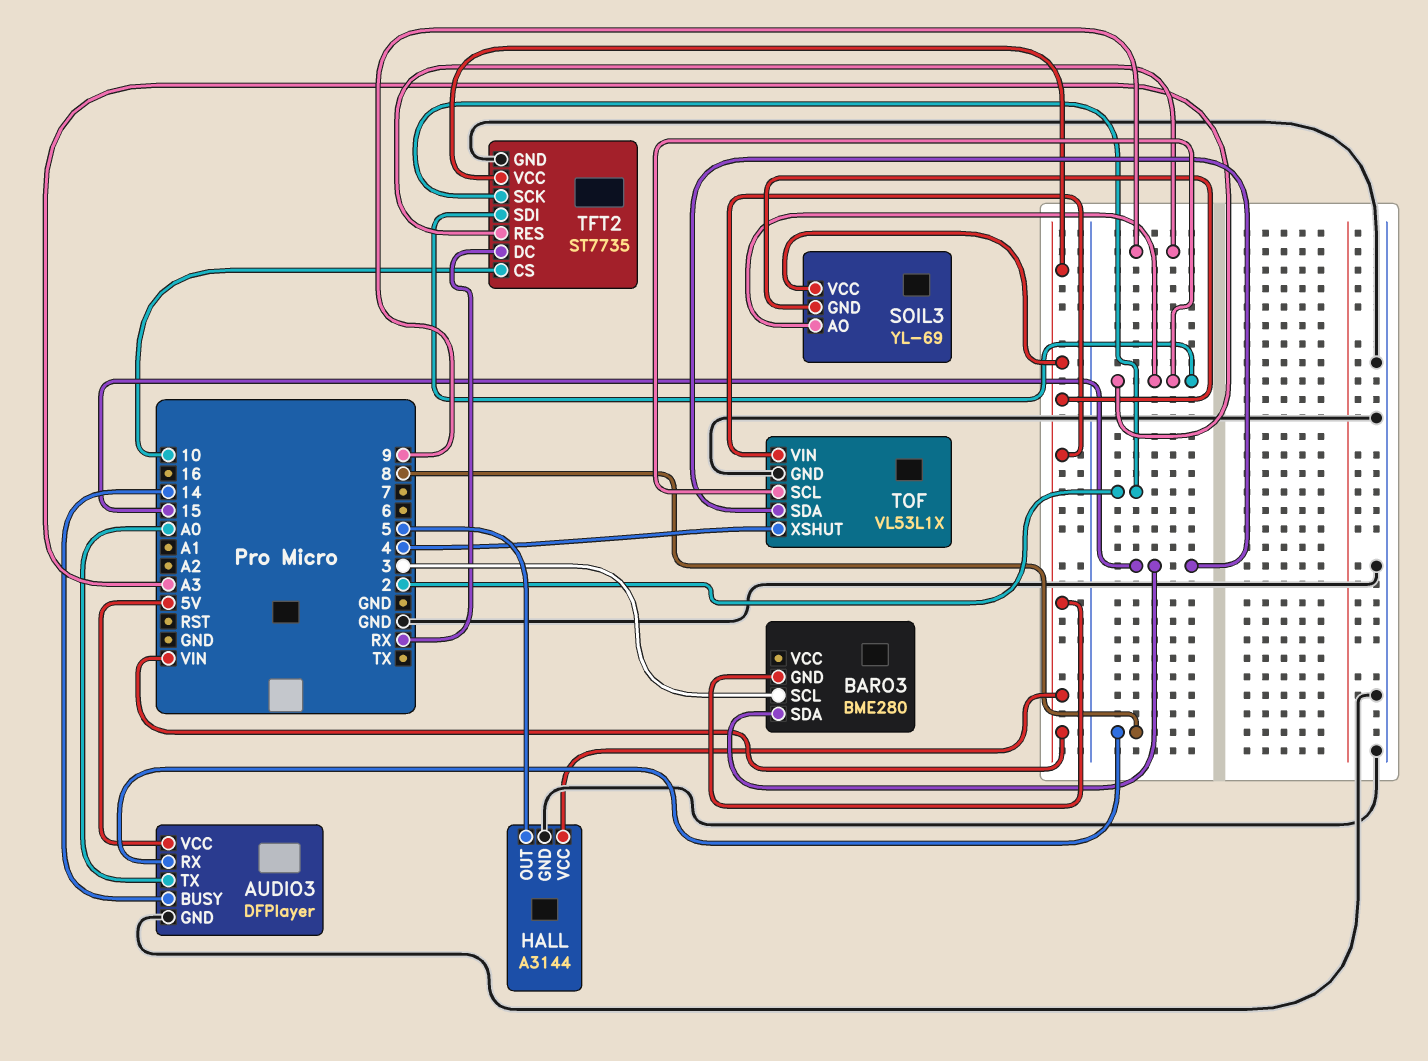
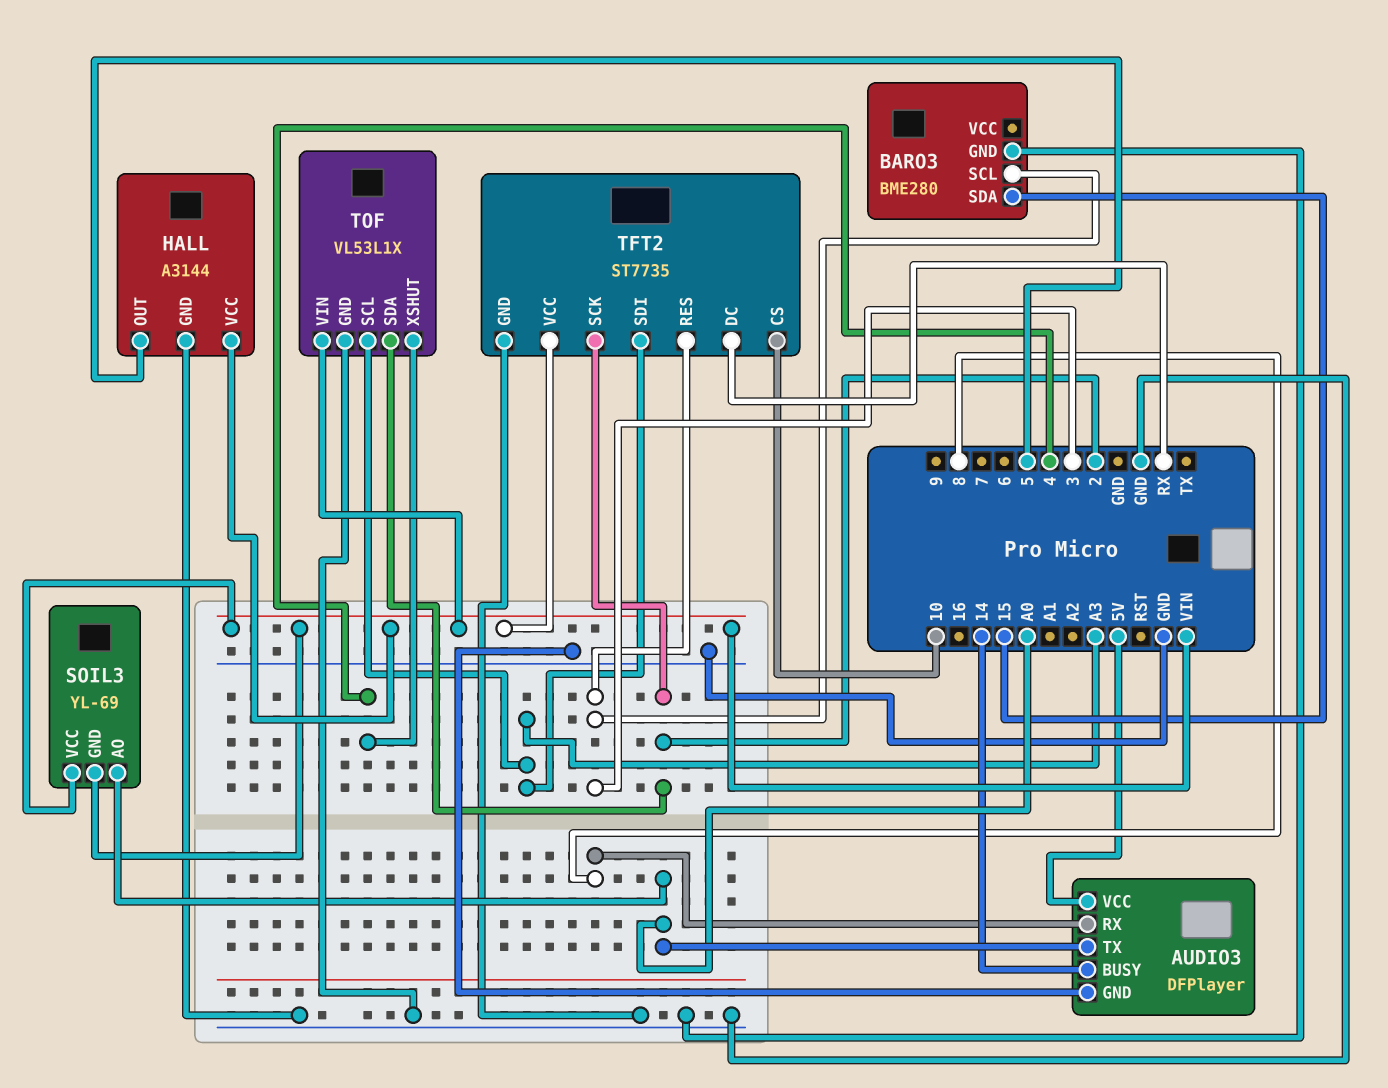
BARO3 pin GND: VIN -> GND
SOIL3 pin AO: A3 -> A0
TFT2 pin RES: 9 -> 3
TOF pin SDA: 15 -> 2

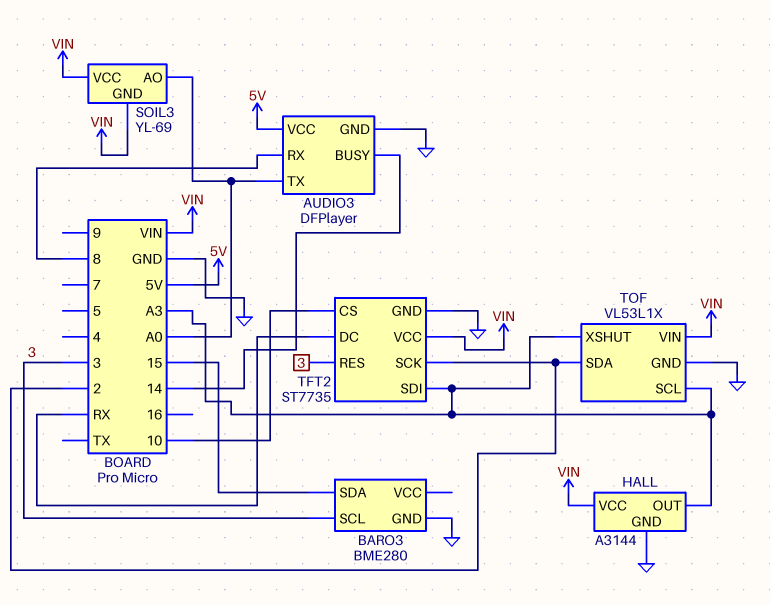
HALL pin OUT: 5 -> A3
TOF pin XSHUT: 4 -> A3

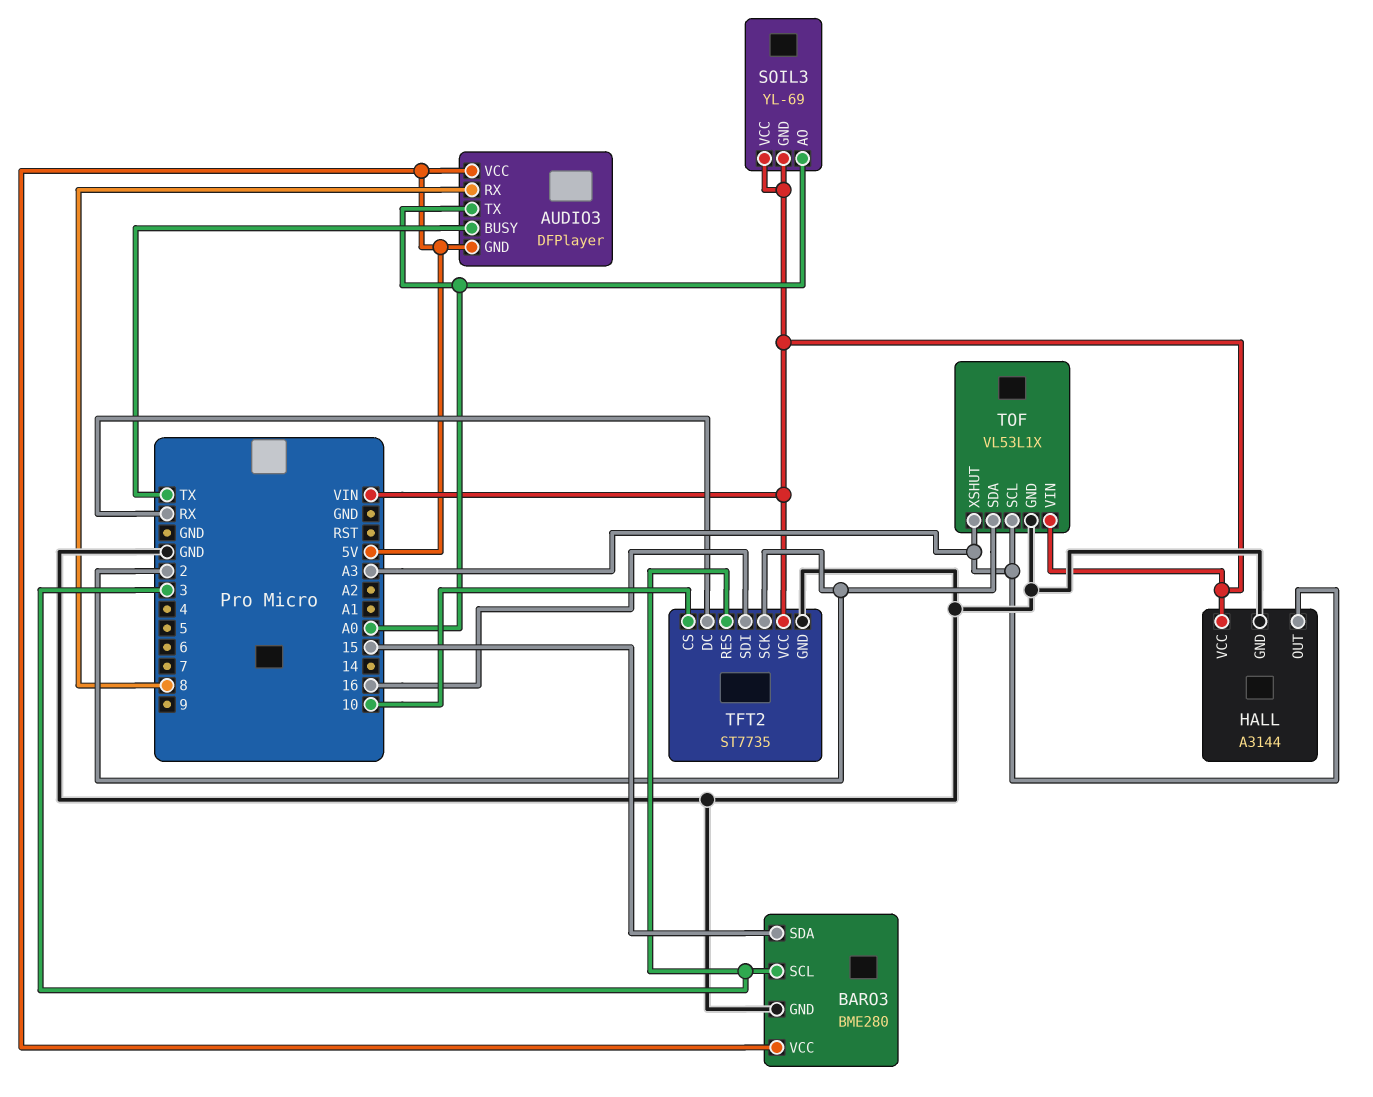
AUDIO3 pin BUSY: 14 -> TX
AUDIO3 pin GND: GND -> 5V
BARO3 pin VCC: none -> 5V
TFT2 pin SDI: A3 -> 16

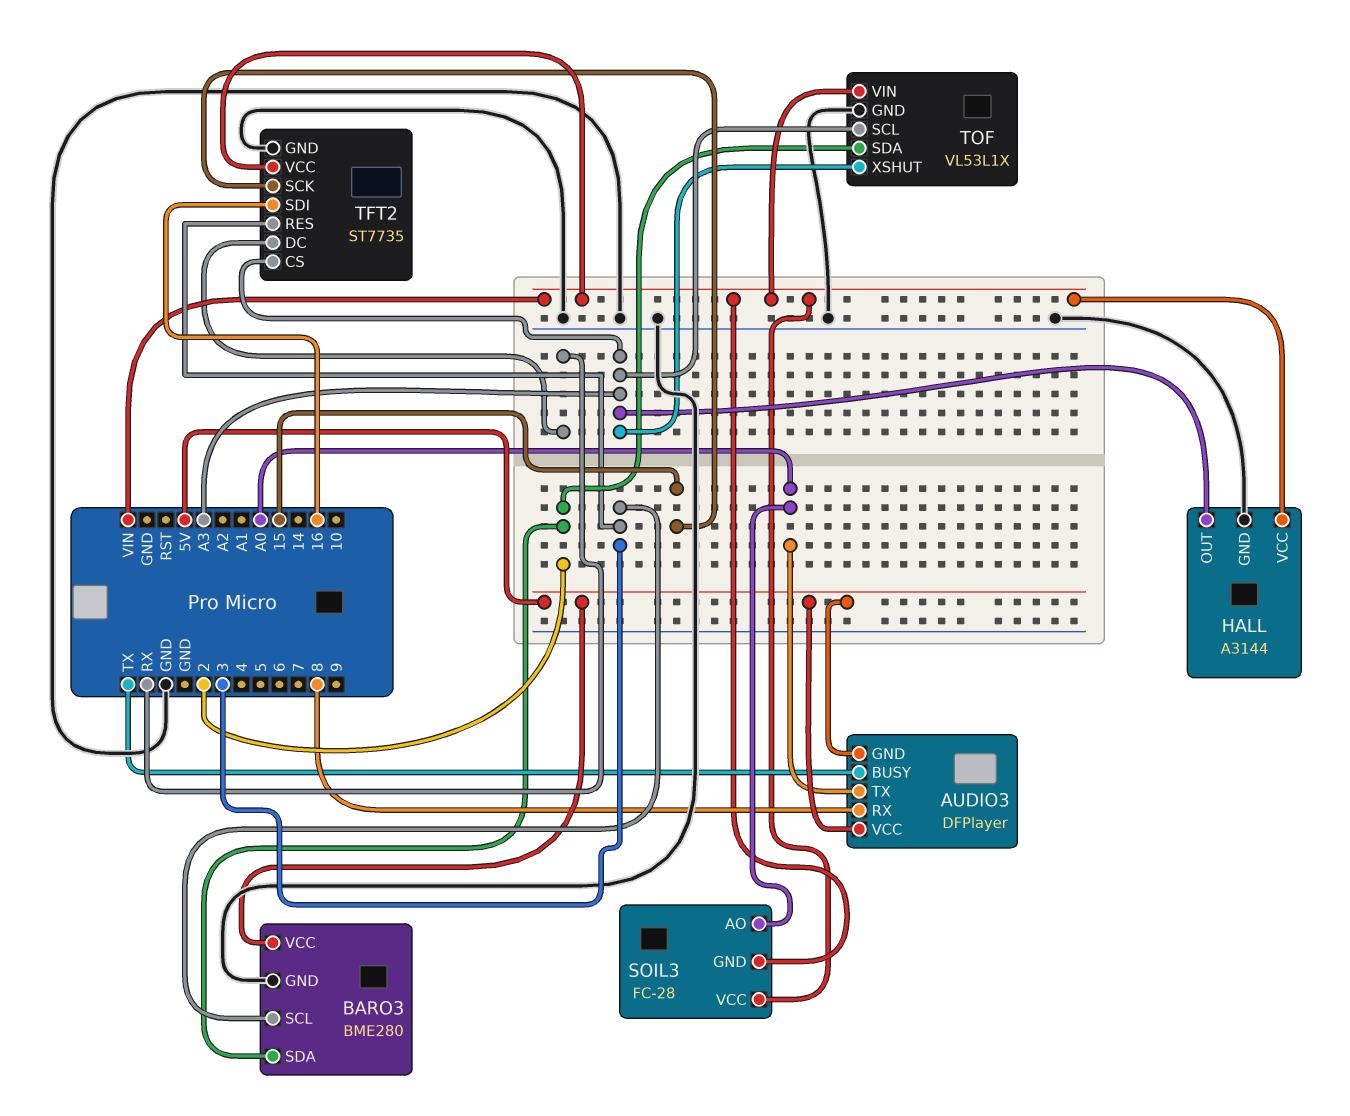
BARO3 pin SDA: 15 -> 2
SOIL3: YL-69 -> FC-28
TFT2 pin CS: 10 -> A3
TFT2 pin SCK: 2 -> 15

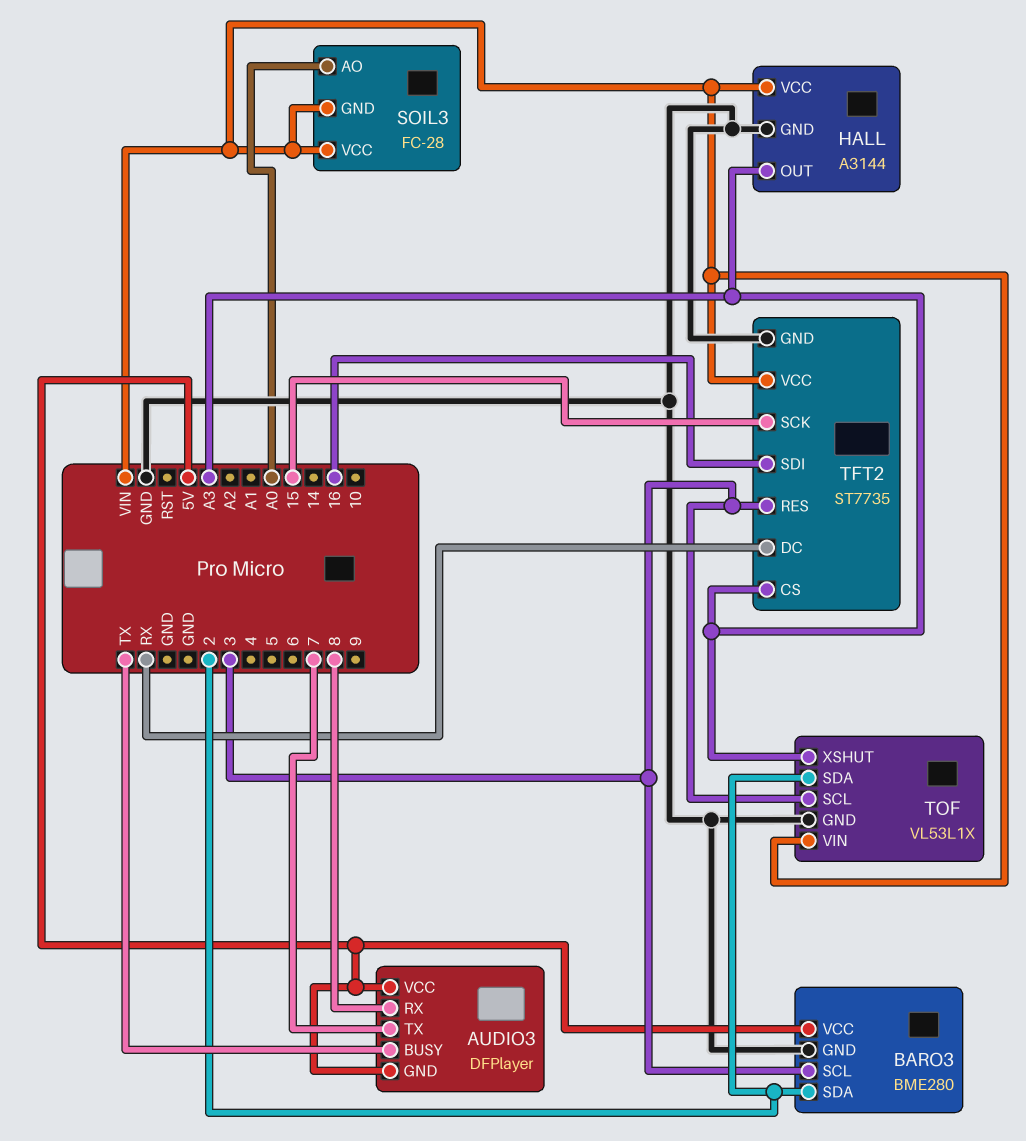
AUDIO3 pin TX: A0 -> 7
TOF pin SCL: A3 -> 3

